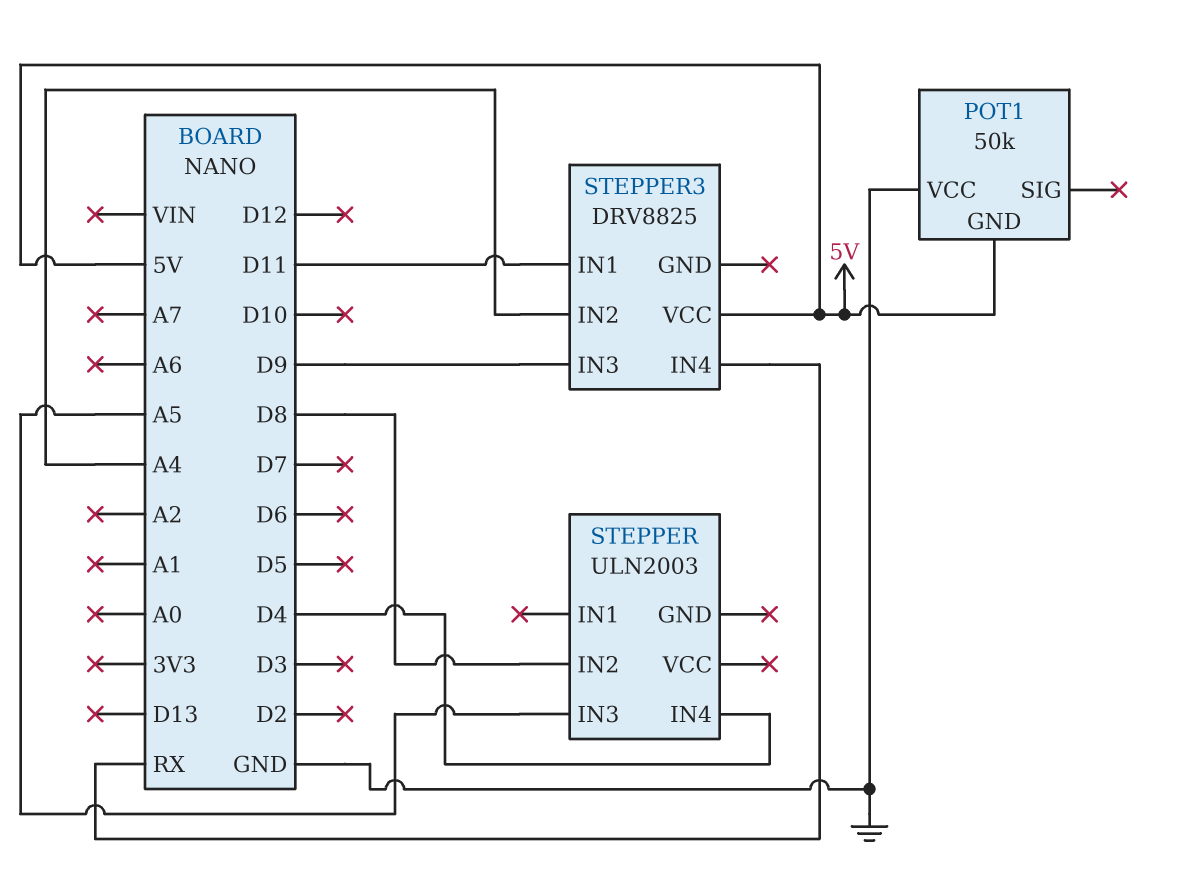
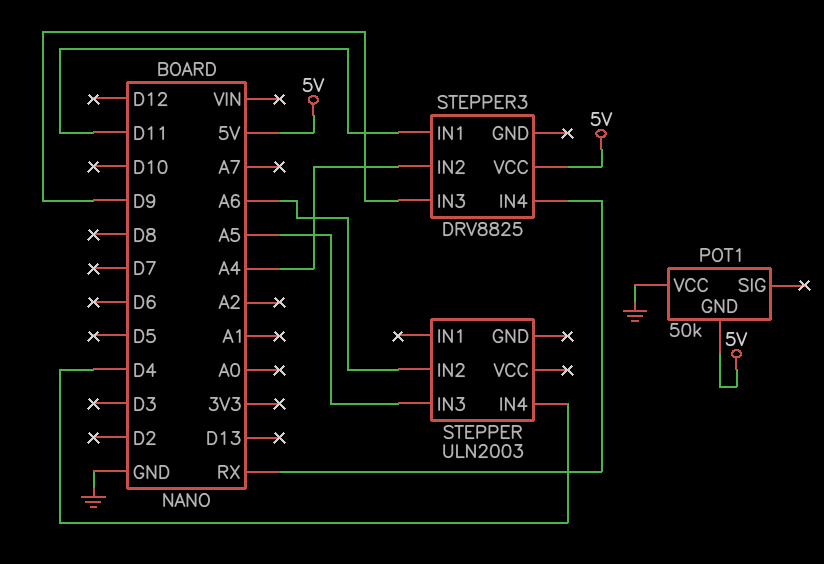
STEPPER pin IN2: D8 -> A6

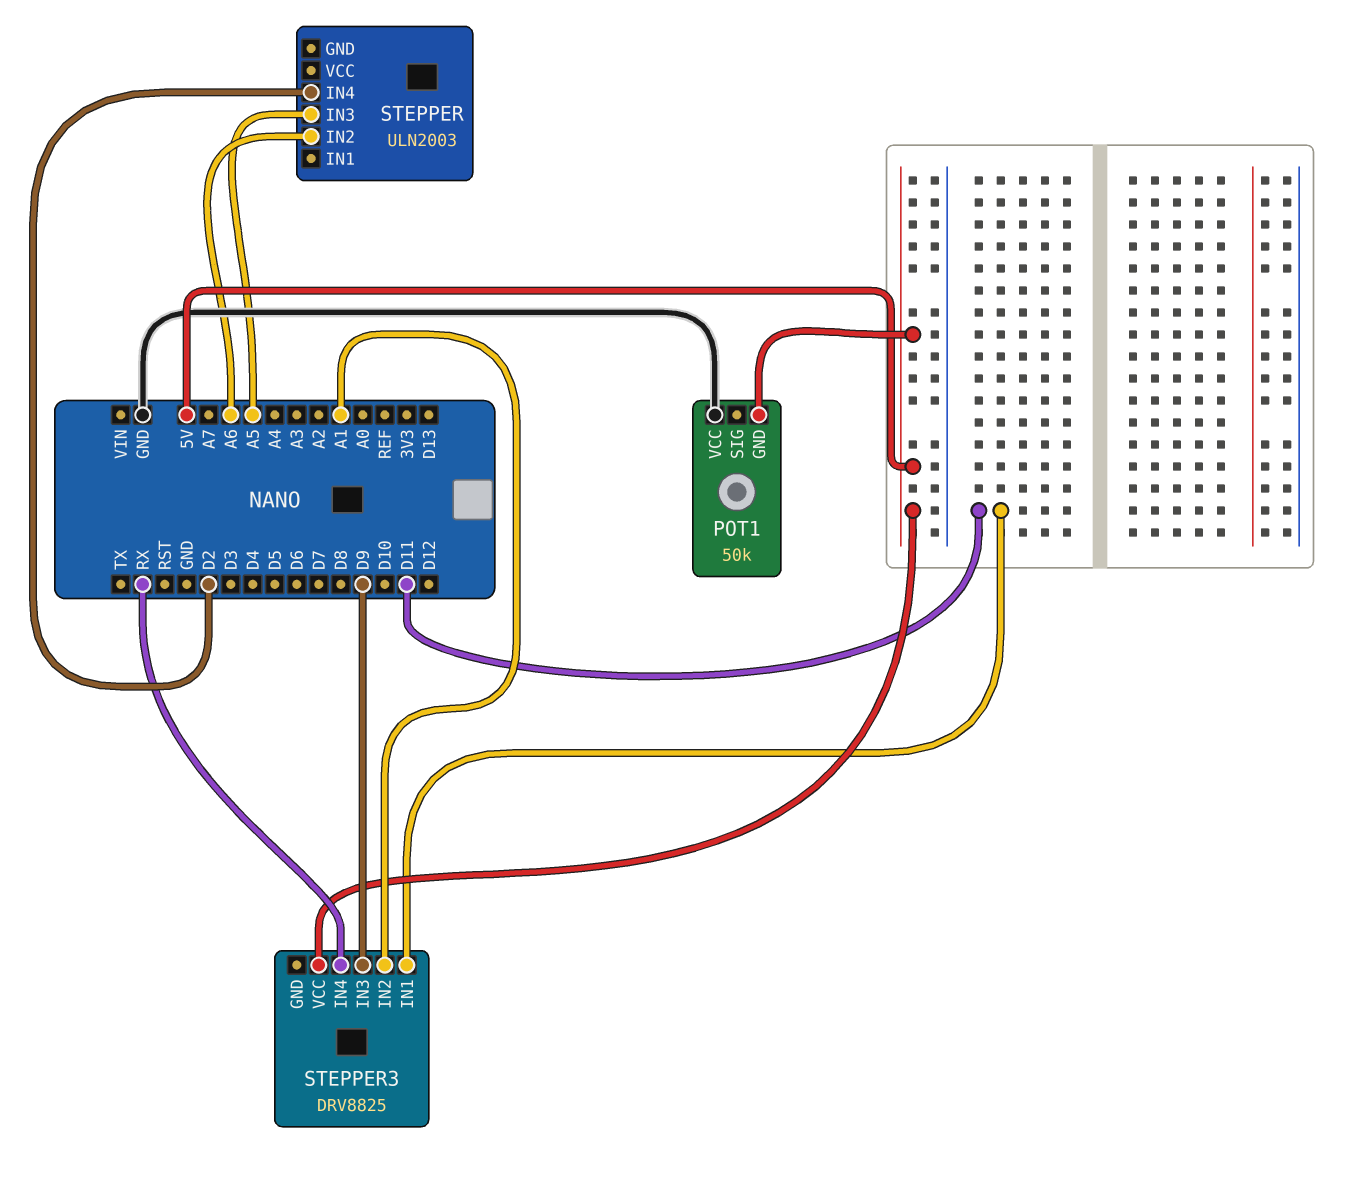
STEPPER pin IN4: D4 -> D2
STEPPER3 pin IN2: A4 -> A1

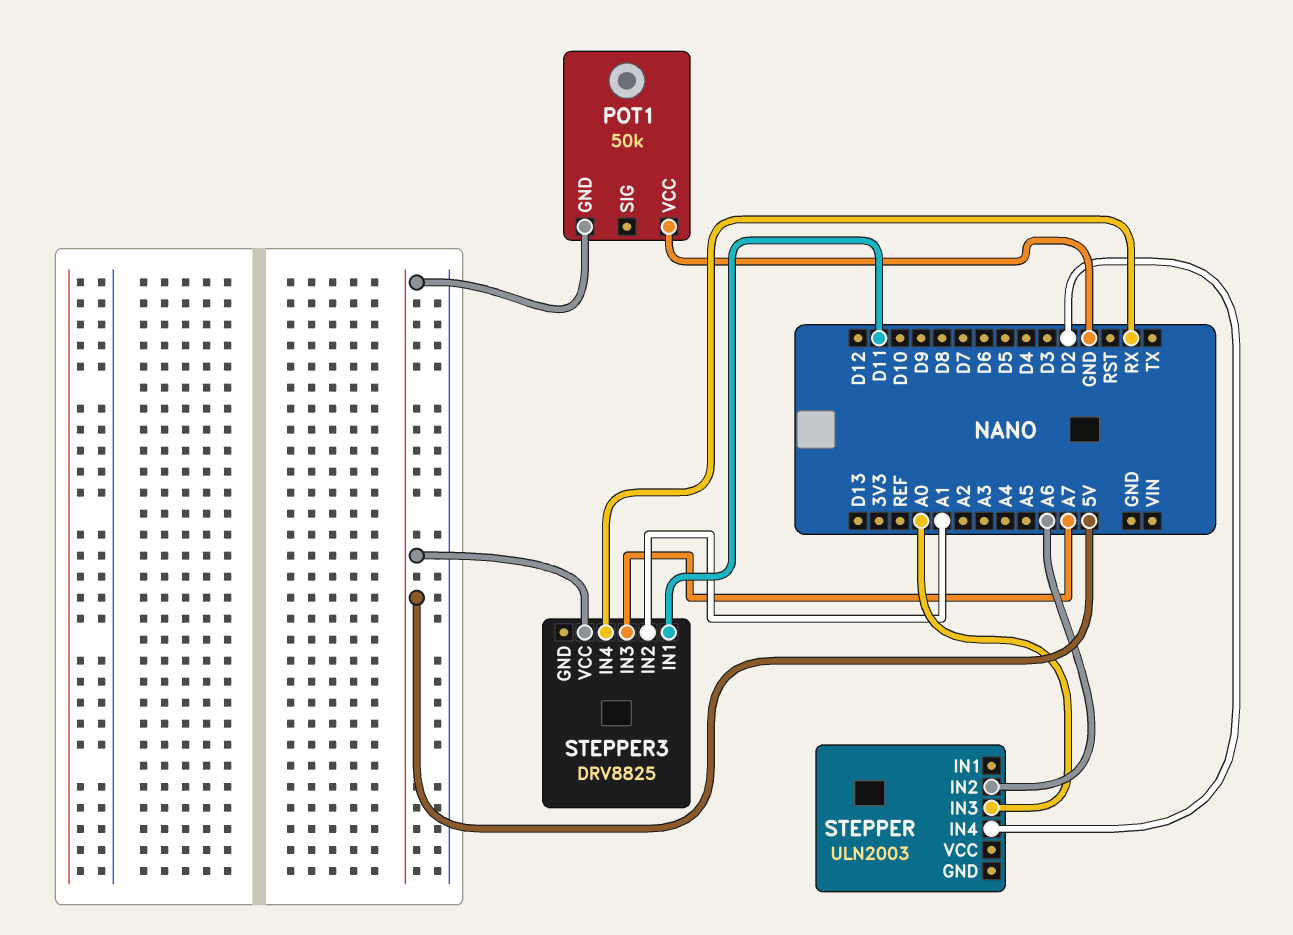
STEPPER pin IN3: A5 -> A0
STEPPER3 pin IN3: D9 -> A7

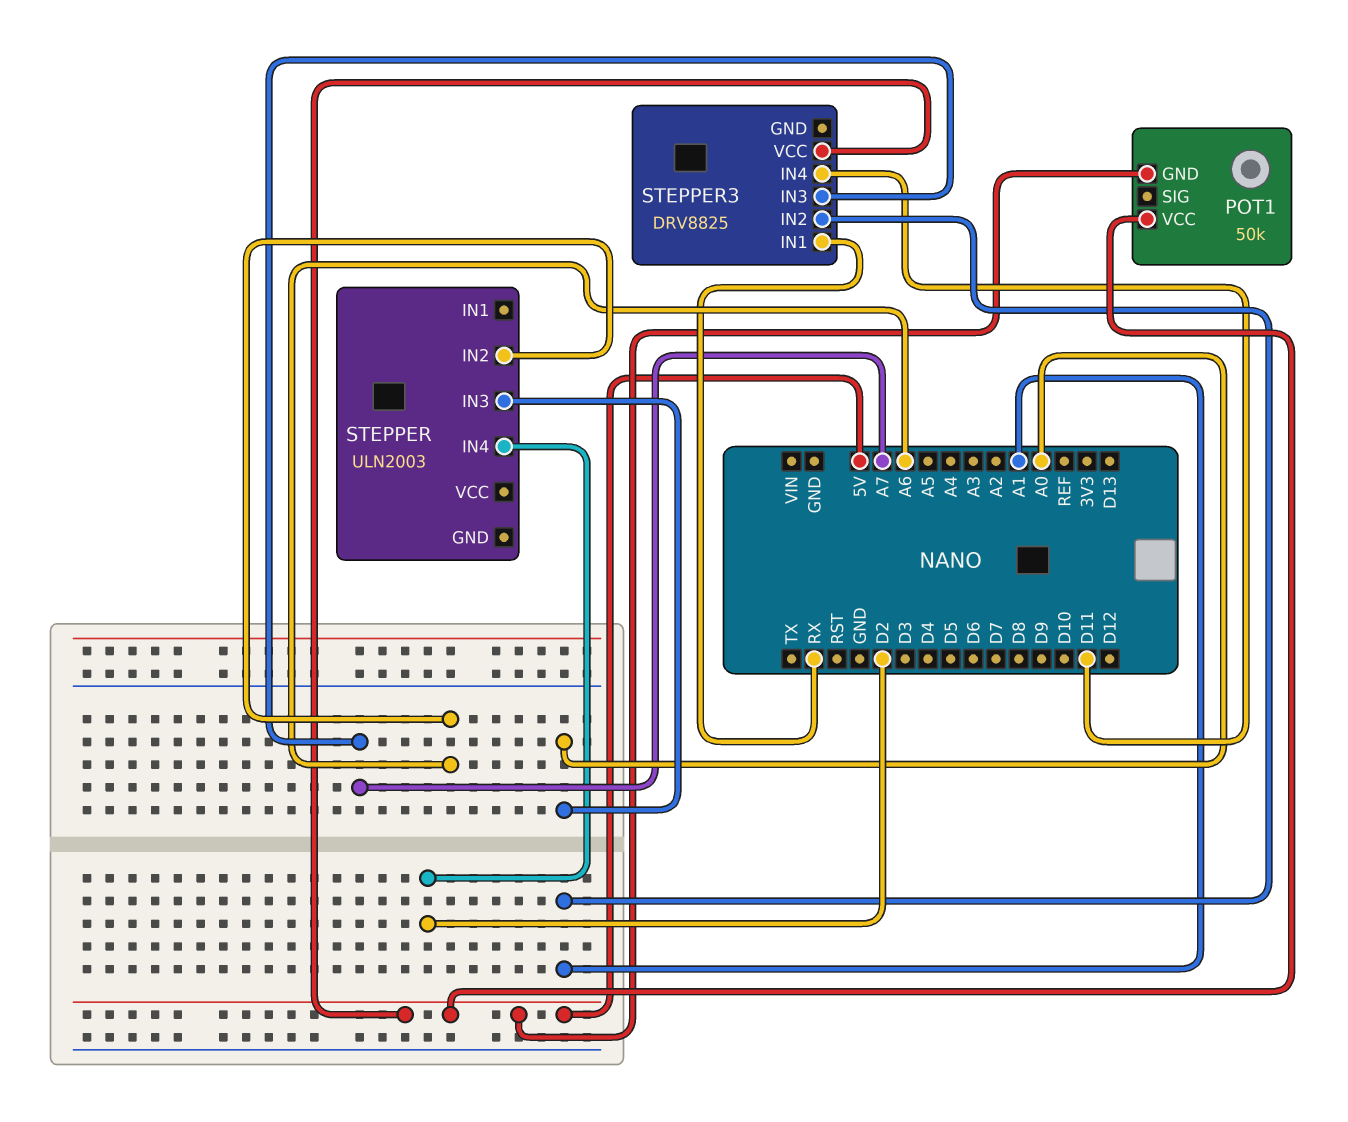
POT1 pin VCC: GND -> 5V
STEPPER3 pin IN1: D11 -> RX
STEPPER3 pin IN4: RX -> D11

